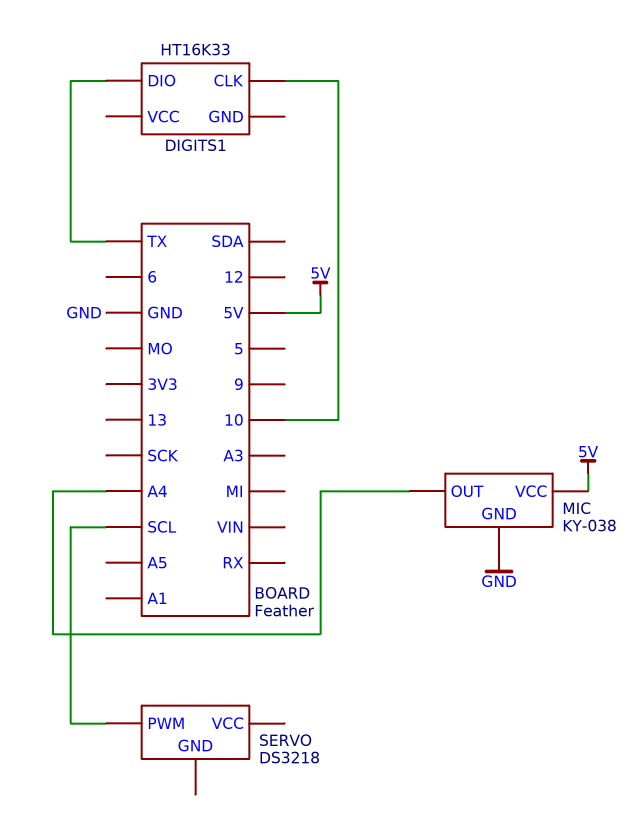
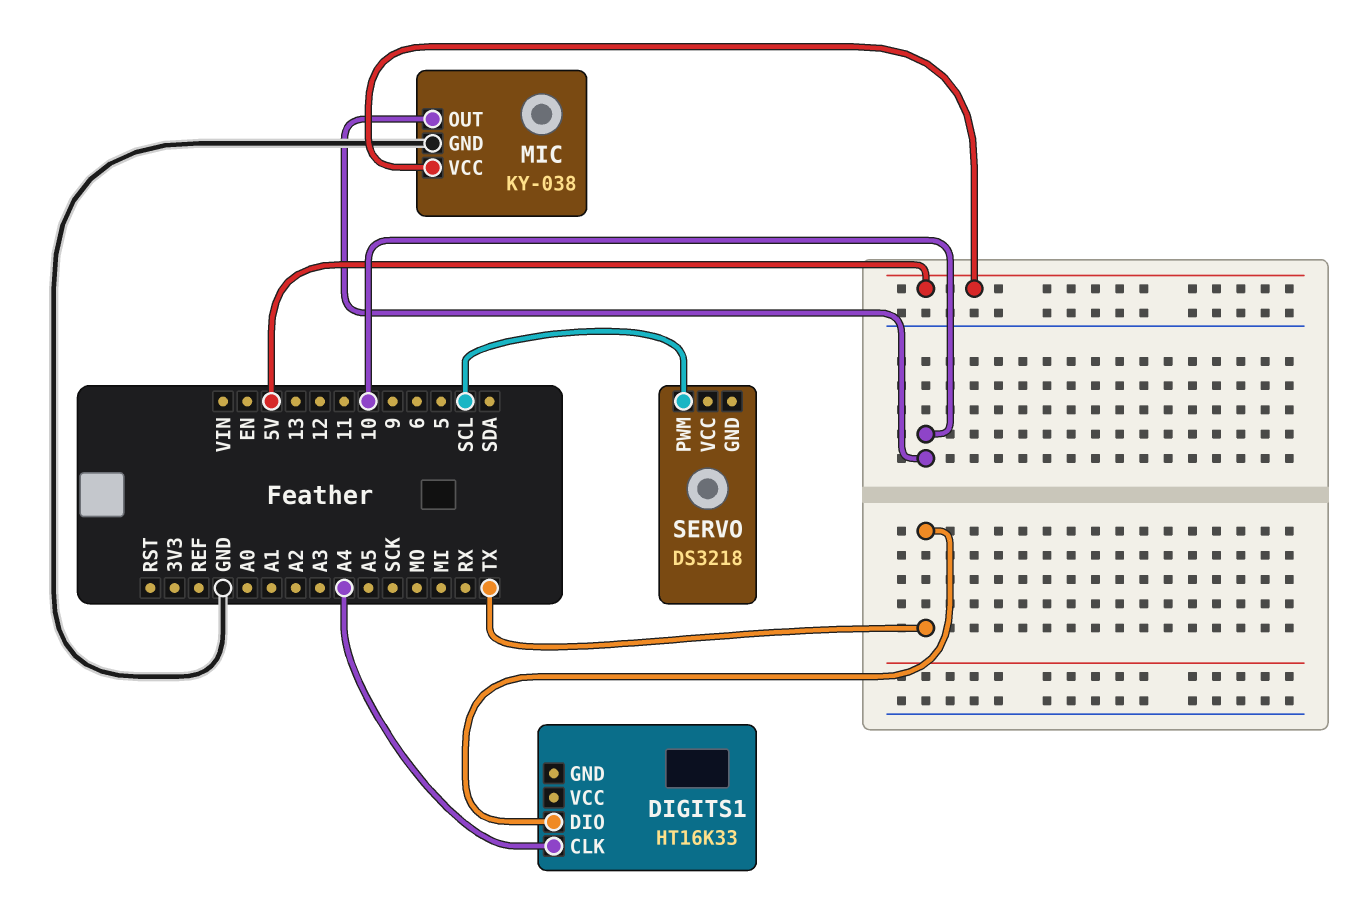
DIGITS1 pin CLK: 10 -> A4
MIC pin OUT: A4 -> 10

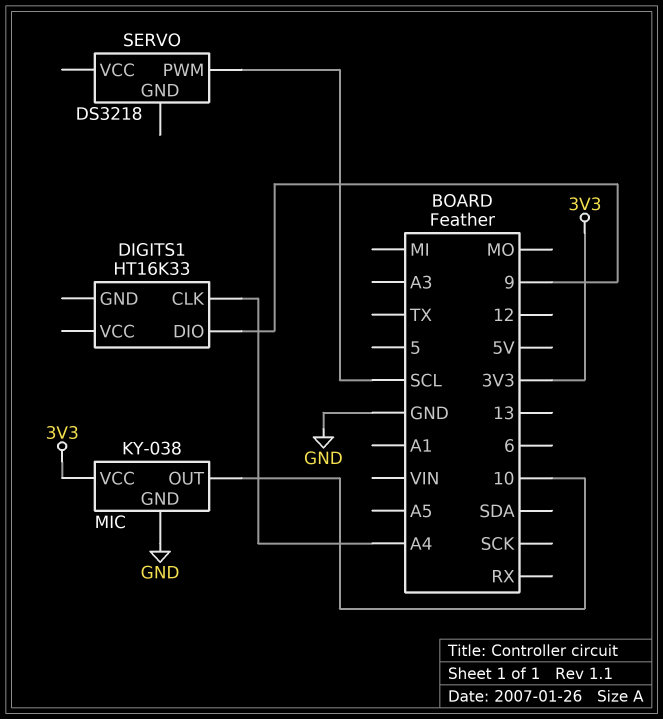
DIGITS1 pin DIO: TX -> 9
MIC pin VCC: 5V -> 3V3

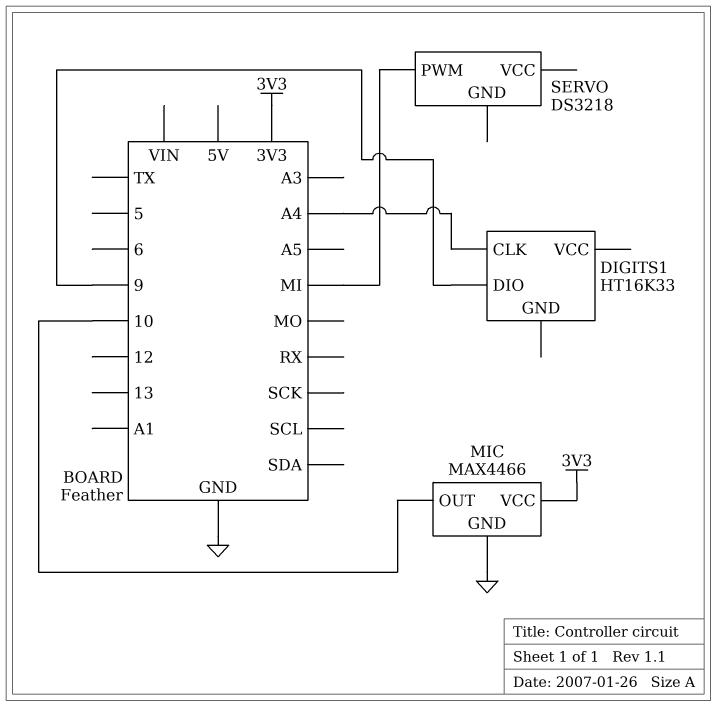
MIC: KY-038 -> MAX4466
SERVO pin PWM: SCL -> MI

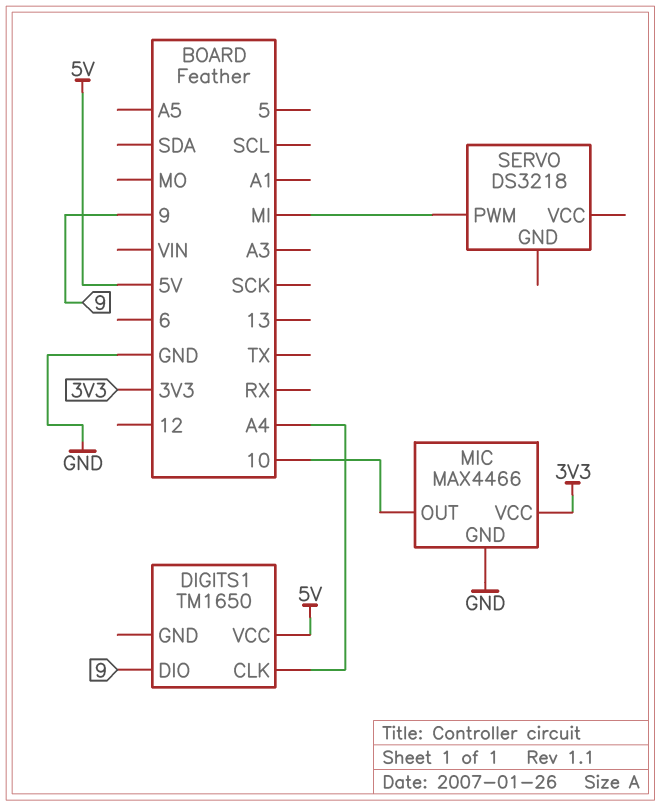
DIGITS1: HT16K33 -> TM1650
DIGITS1 pin VCC: none -> 5V

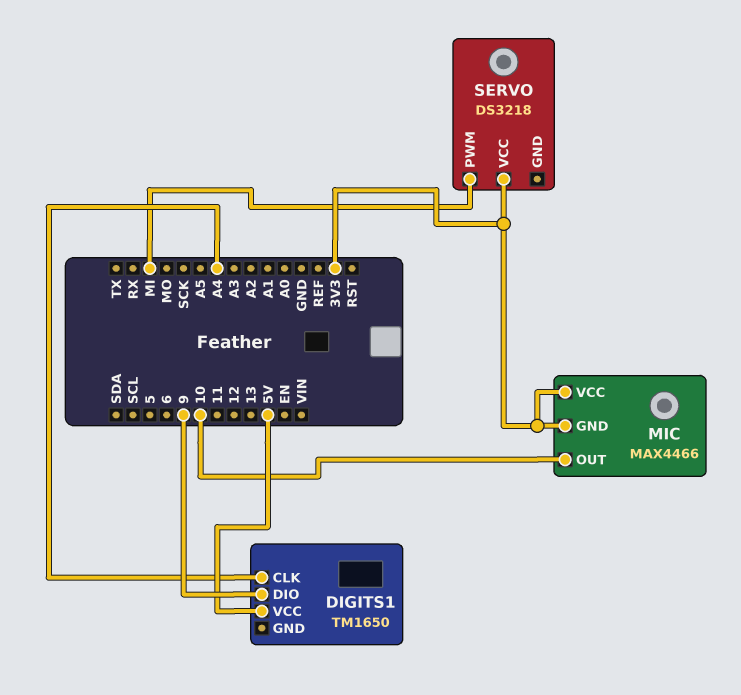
MIC pin GND: GND -> 3V3
SERVO pin VCC: none -> 3V3

